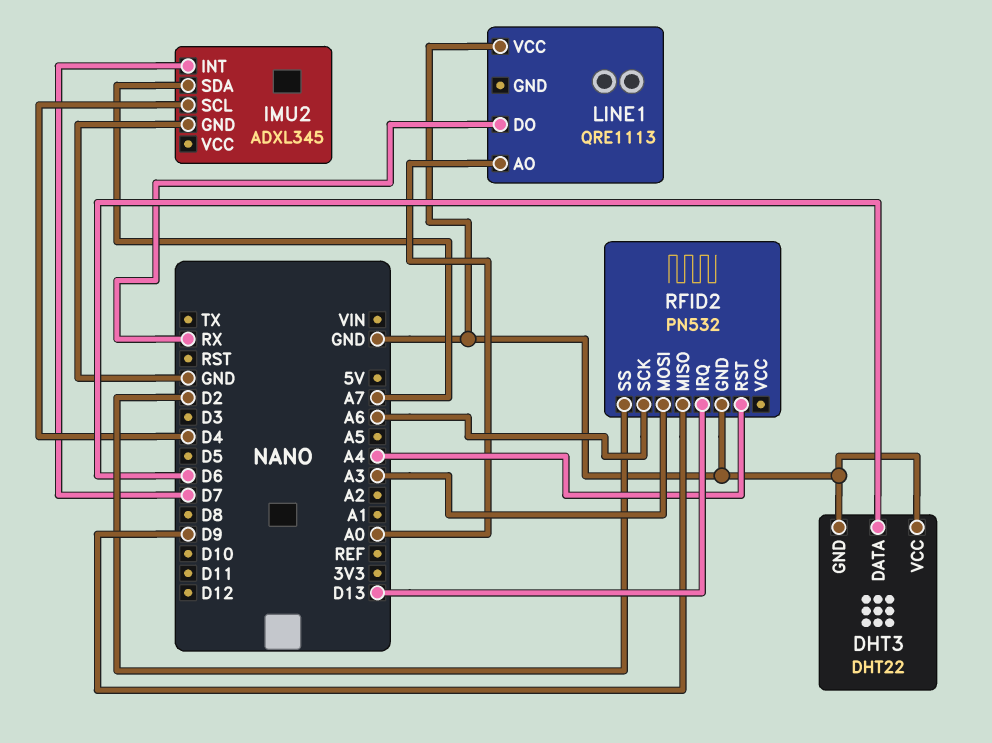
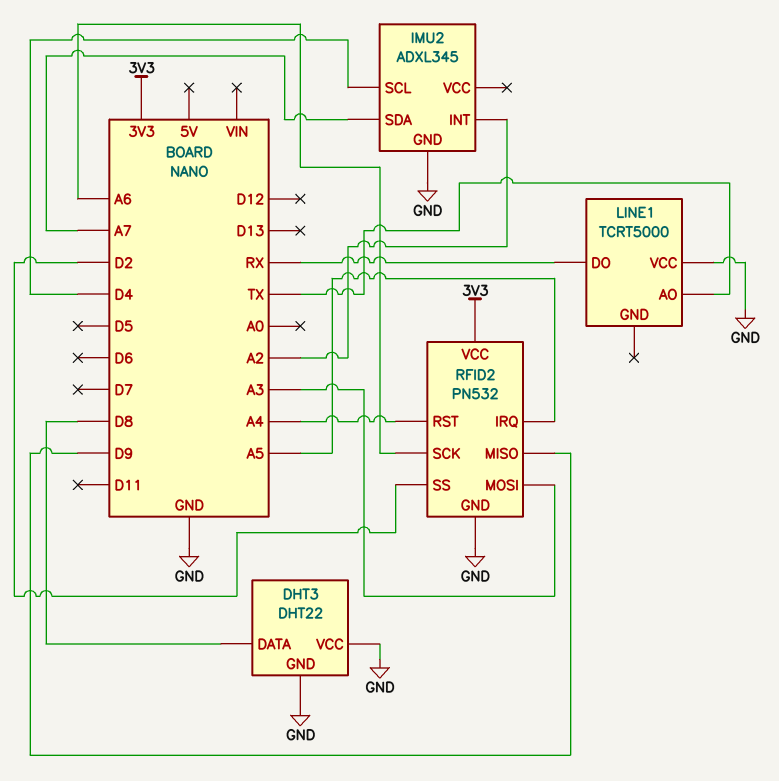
DHT3 pin DATA: D6 -> D8
IMU2 pin INT: D7 -> A2
LINE1: QRE1113 -> TCRT5000
LINE1 pin AO: A0 -> TX
RFID2 pin IRQ: D13 -> A5
RFID2 pin VCC: none -> 3V3

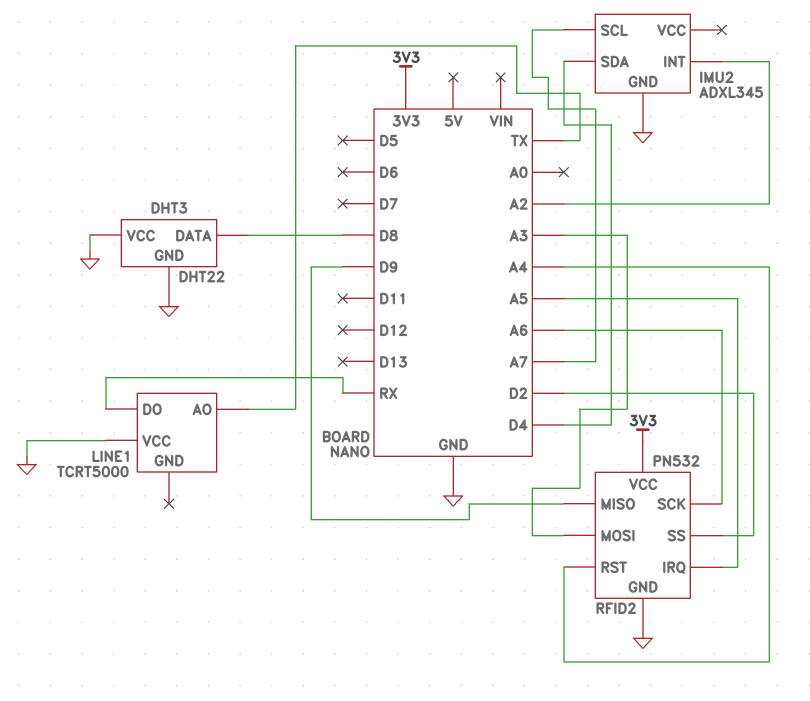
IMU2 pin SCL: D4 -> A7
IMU2 pin SDA: A7 -> D4

